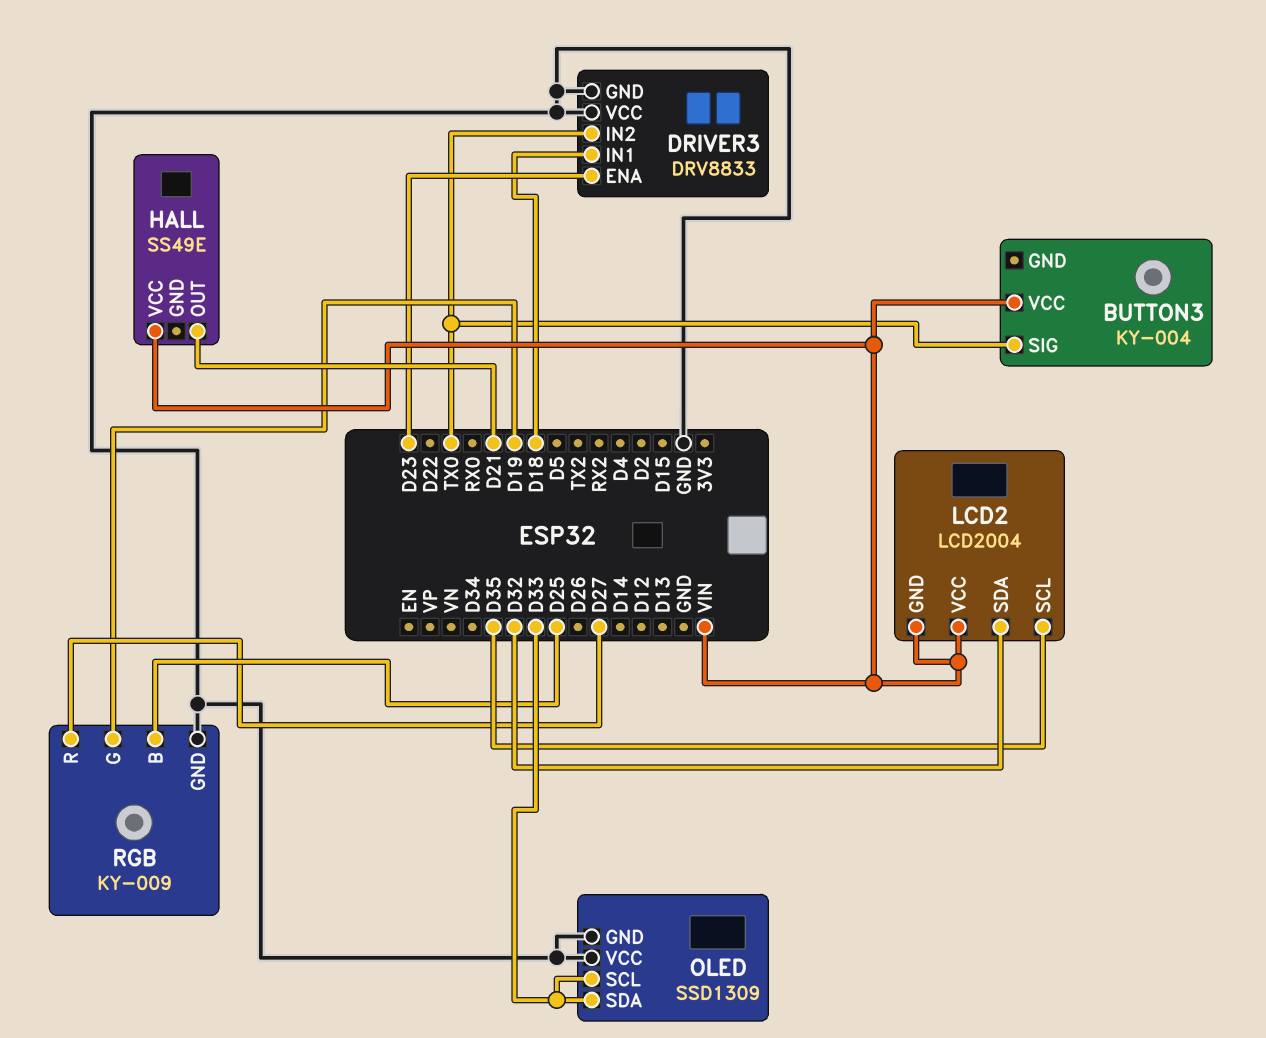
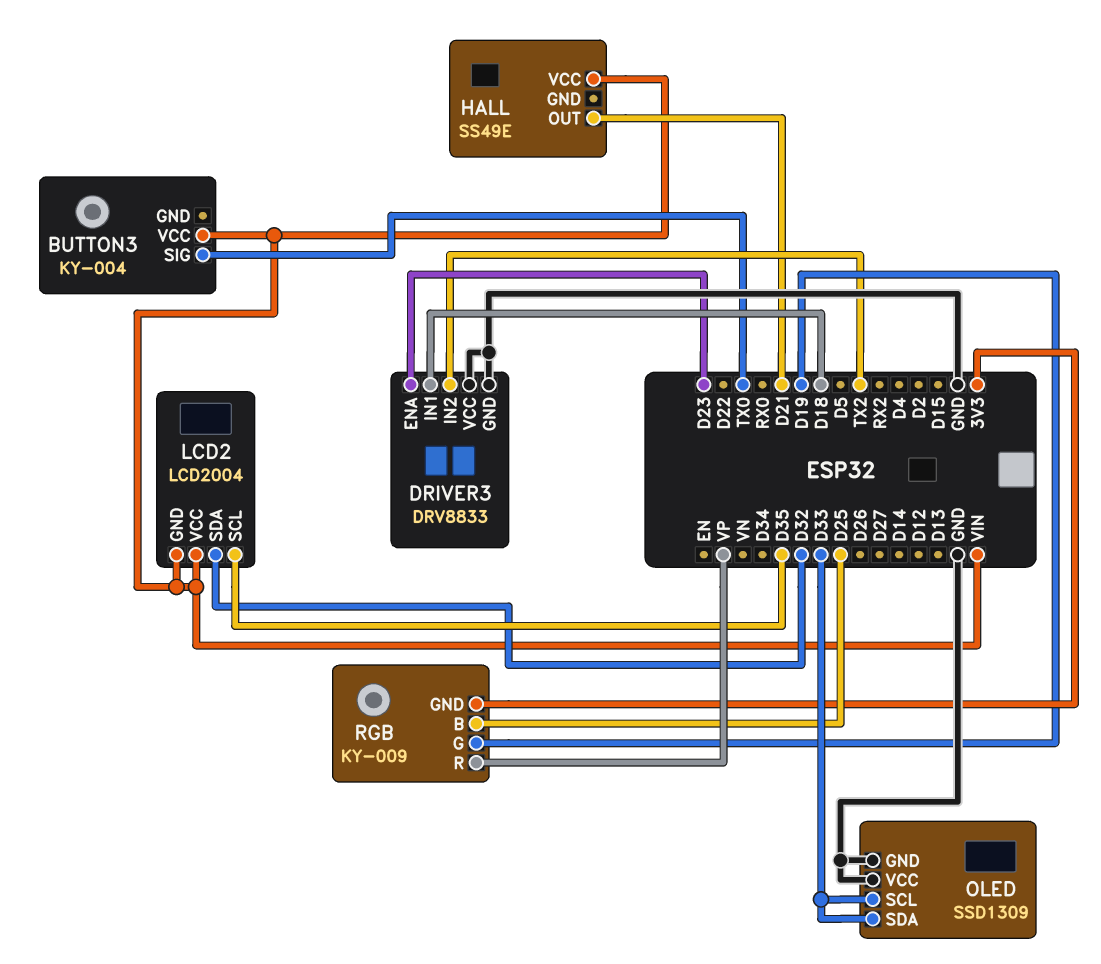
DRIVER3 pin IN2: TX0 -> TX2
RGB pin GND: GND -> 3V3
RGB pin R: D27 -> VP

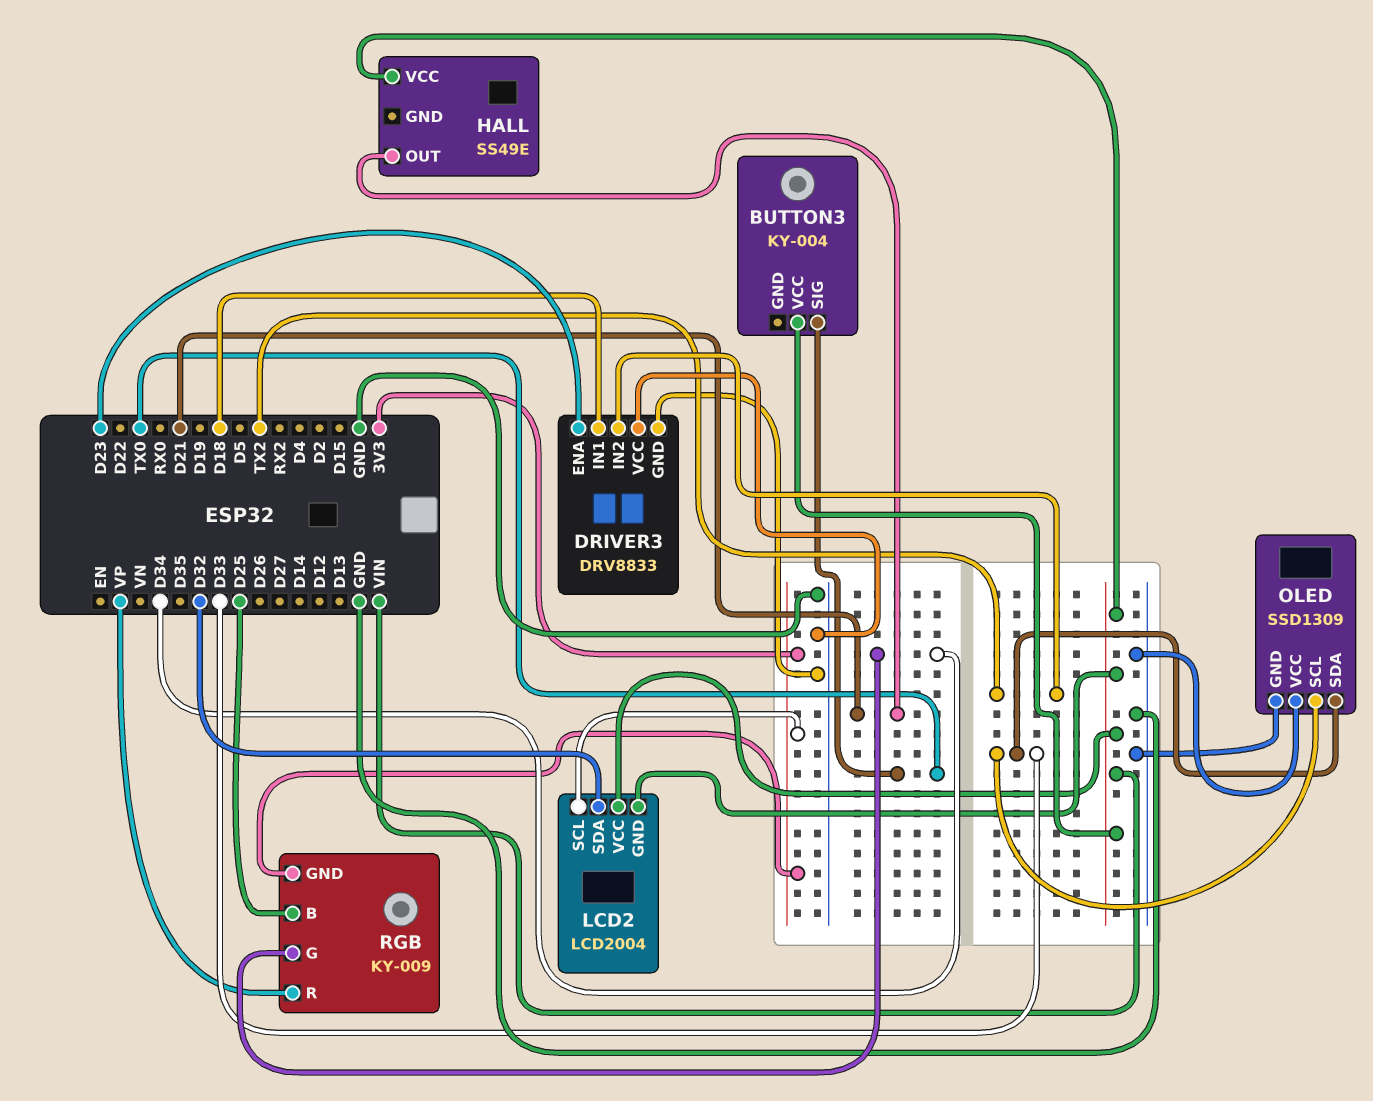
LCD2 pin SCL: D35 -> 3V3
RGB pin G: D19 -> D34

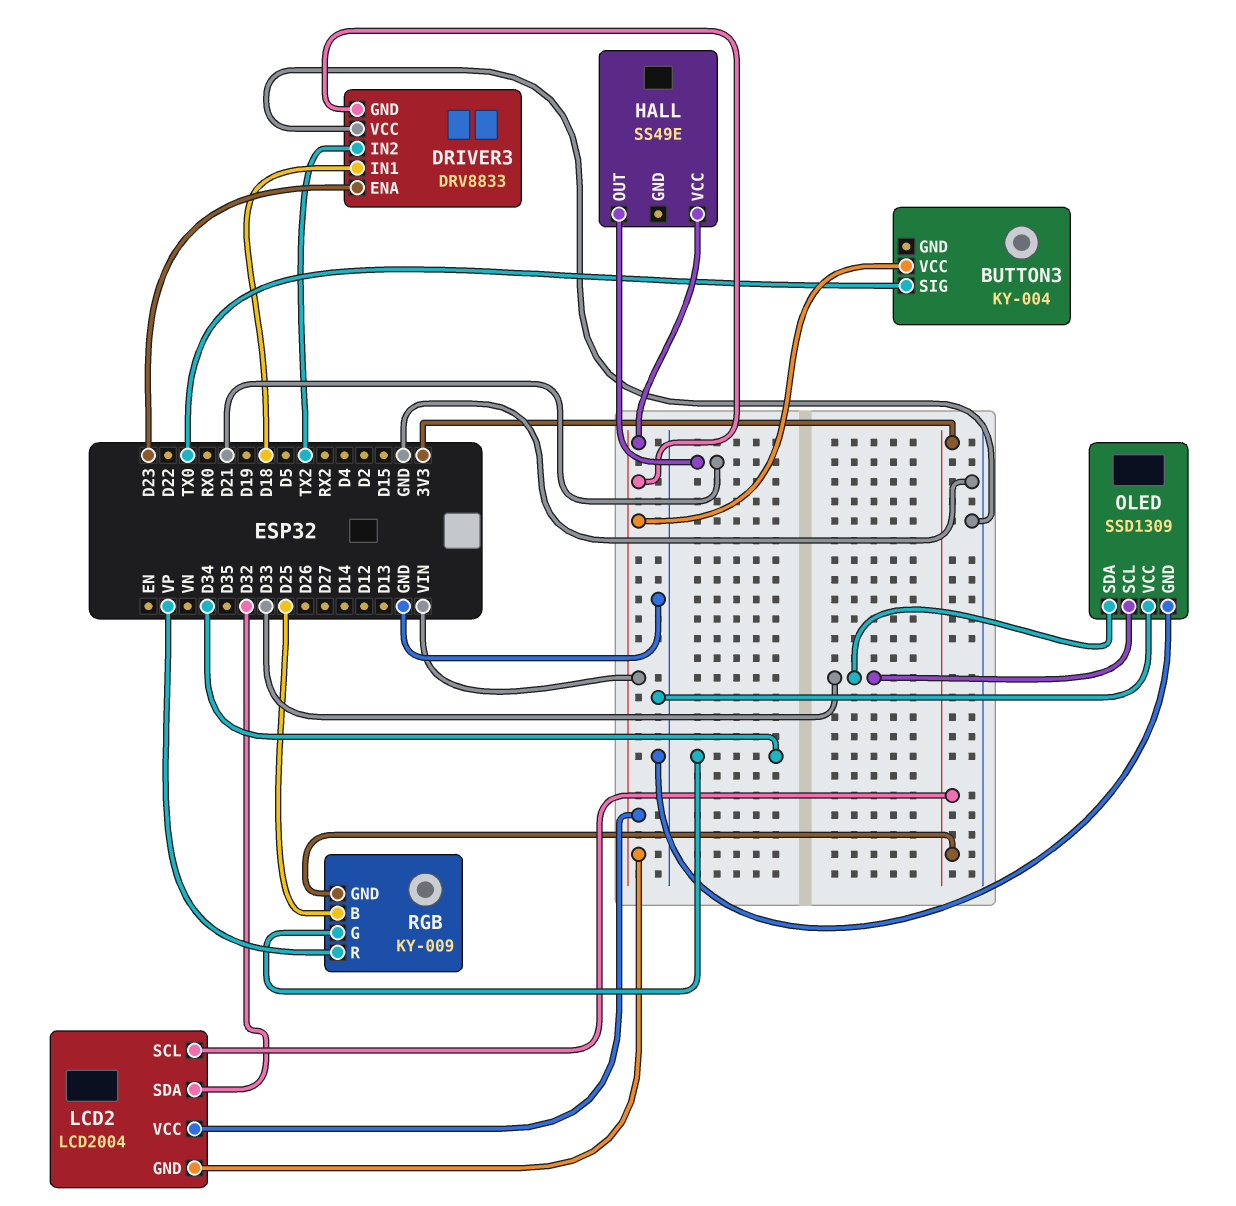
DRIVER3 pin GND: GND -> VIN

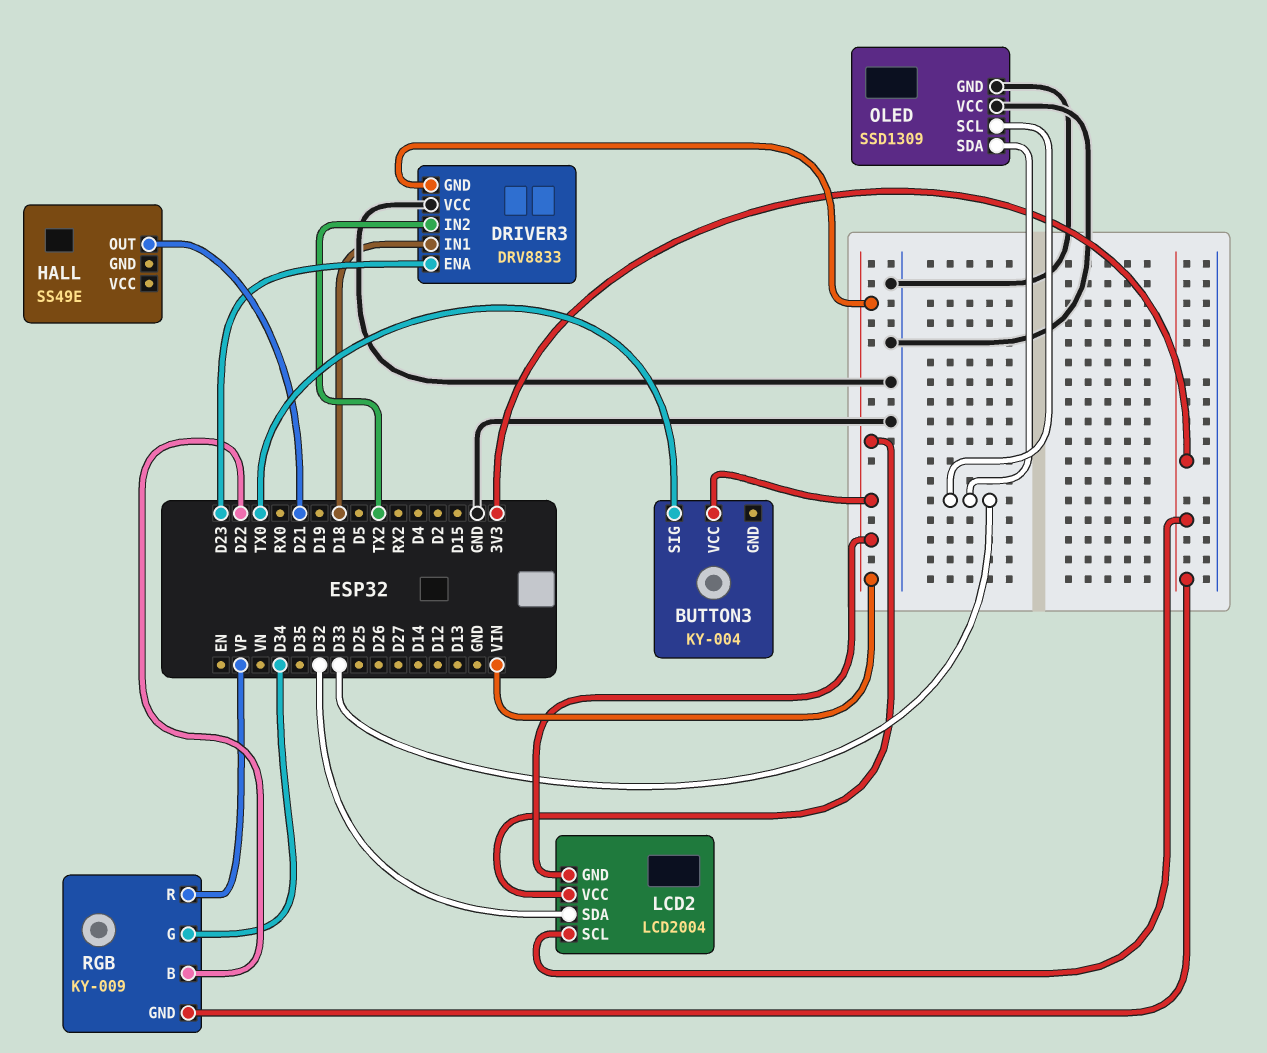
HALL pin VCC: VIN -> none
RGB pin B: D25 -> D22

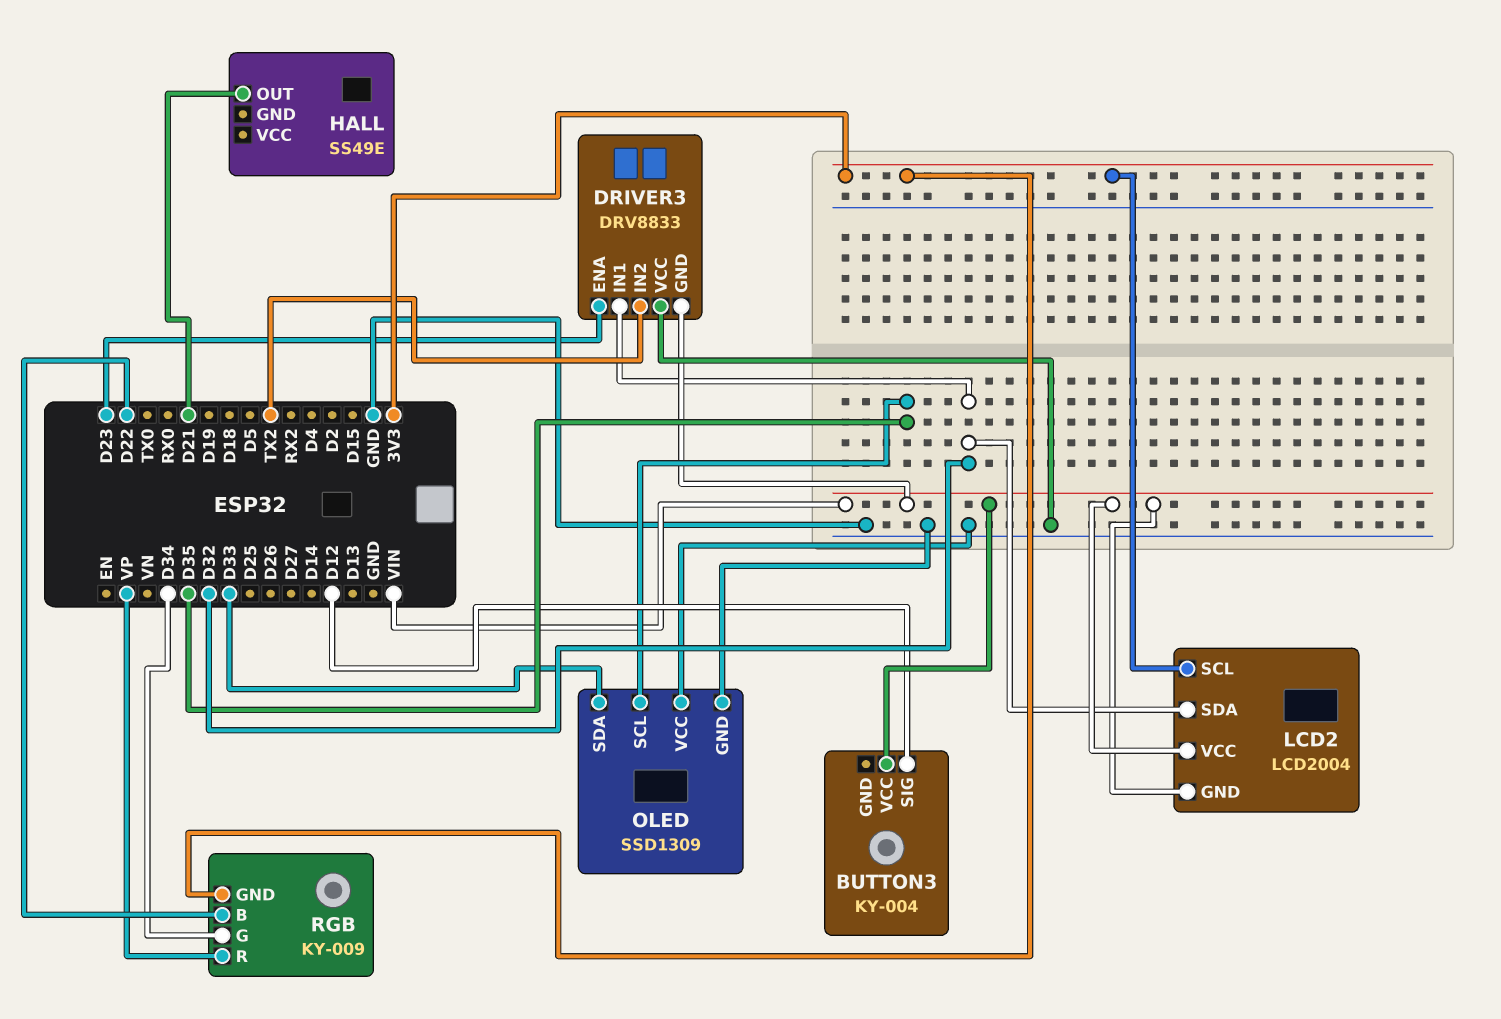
BUTTON3 pin SIG: TX0 -> D12
DRIVER3 pin IN1: D18 -> D32
OLED pin SCL: D33 -> D35

